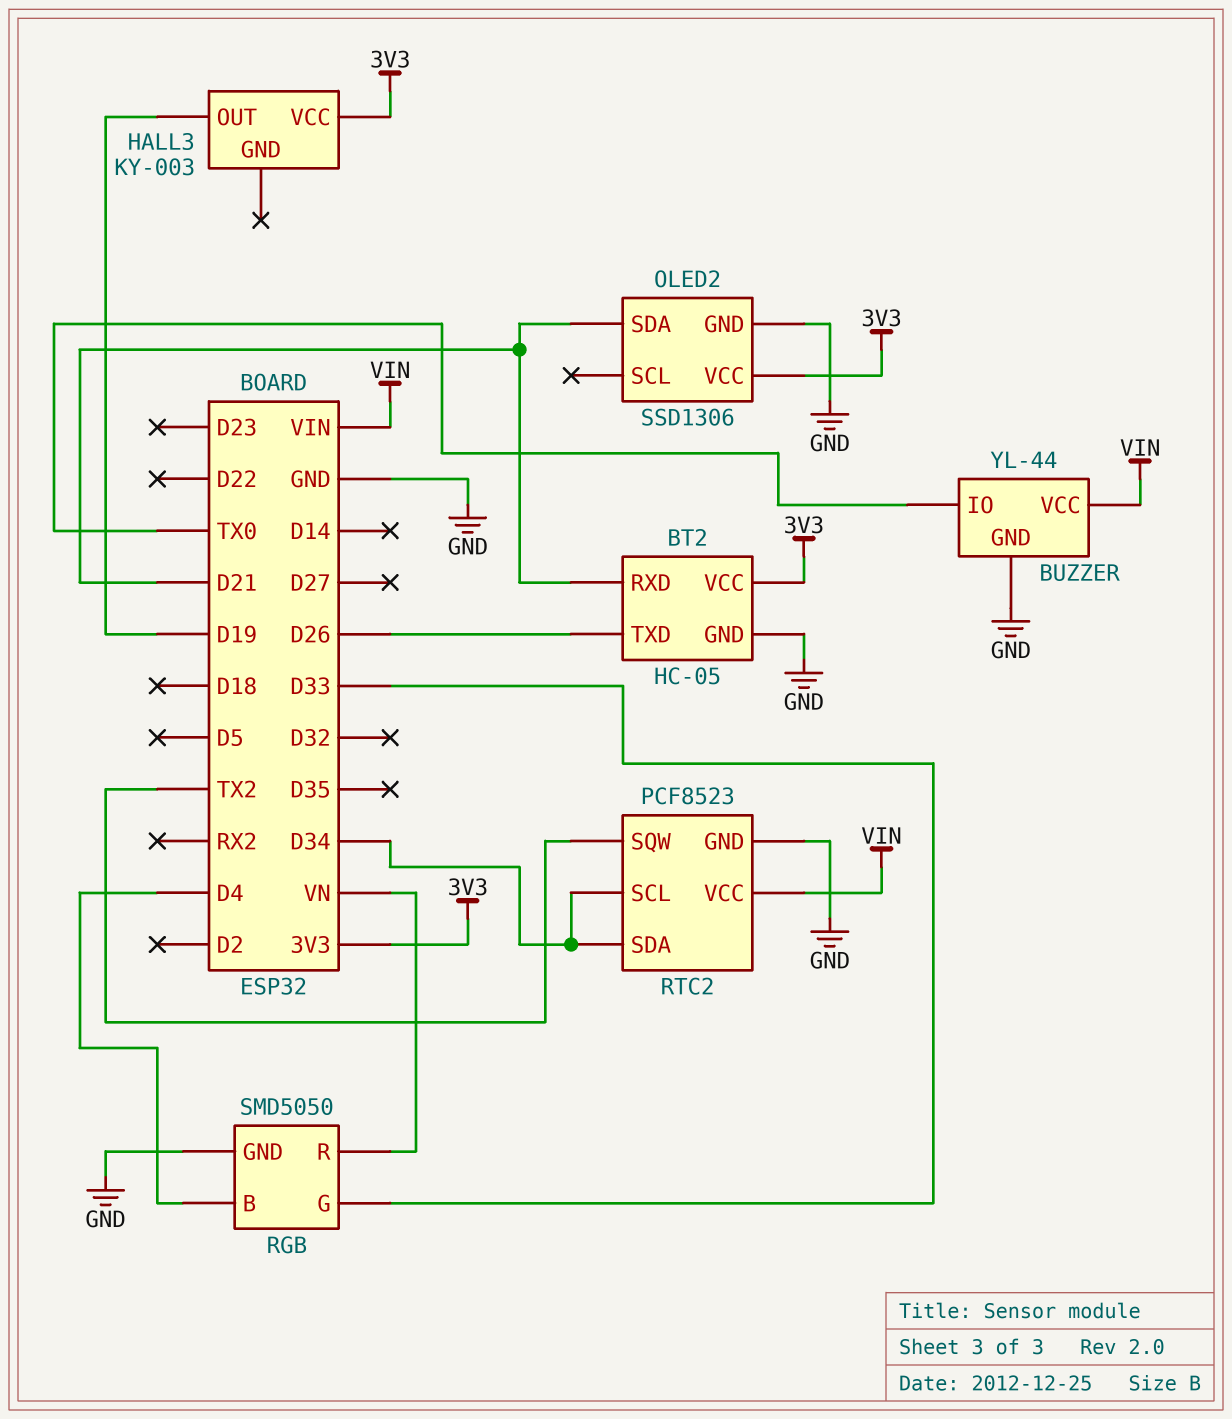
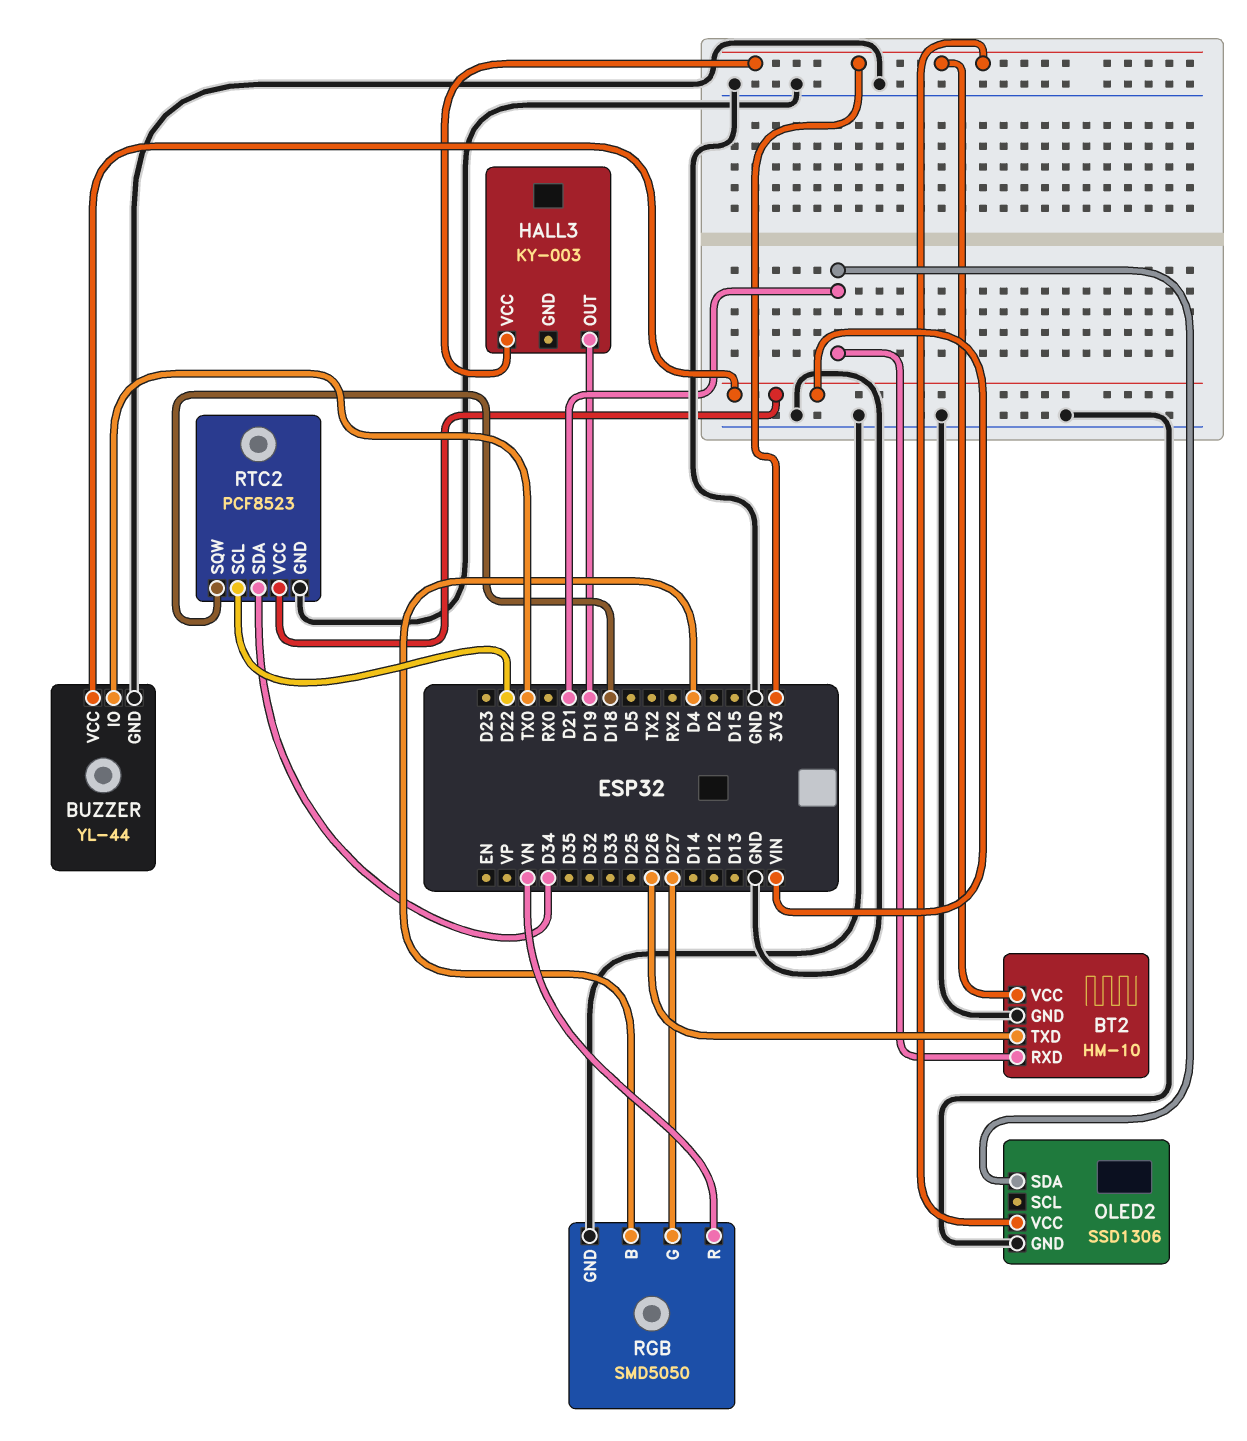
BT2: HC-05 -> HM-10
RGB pin G: D33 -> D27
RTC2 pin SCL: D34 -> D22
RTC2 pin SQW: TX2 -> D18

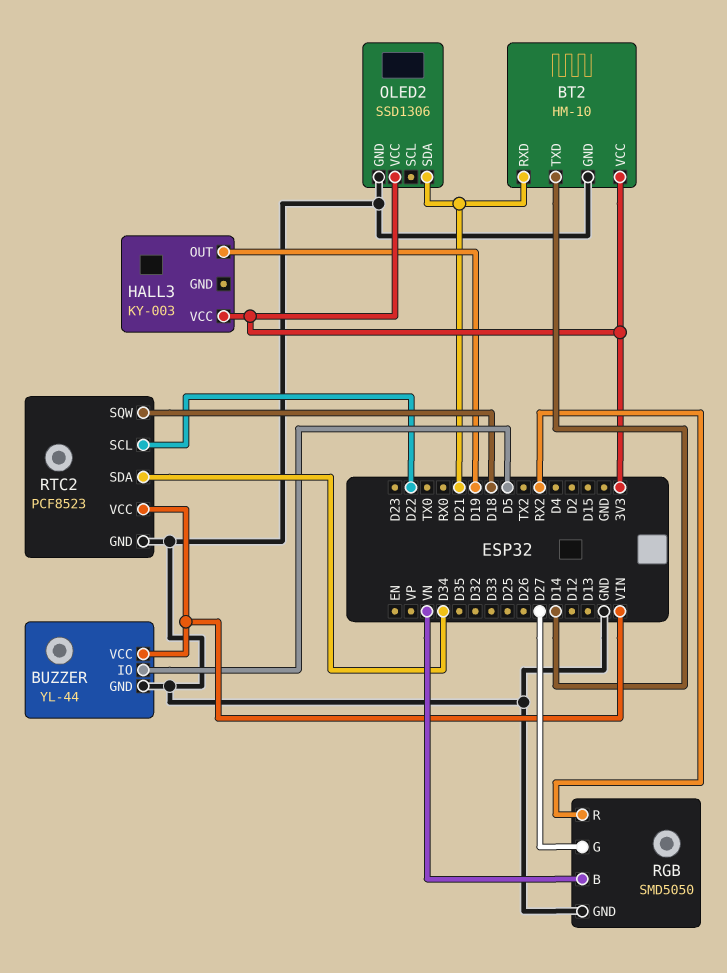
BT2 pin TXD: D26 -> D14
BUZZER pin IO: TX0 -> D5
RGB pin B: D4 -> VN
RGB pin R: VN -> RX2

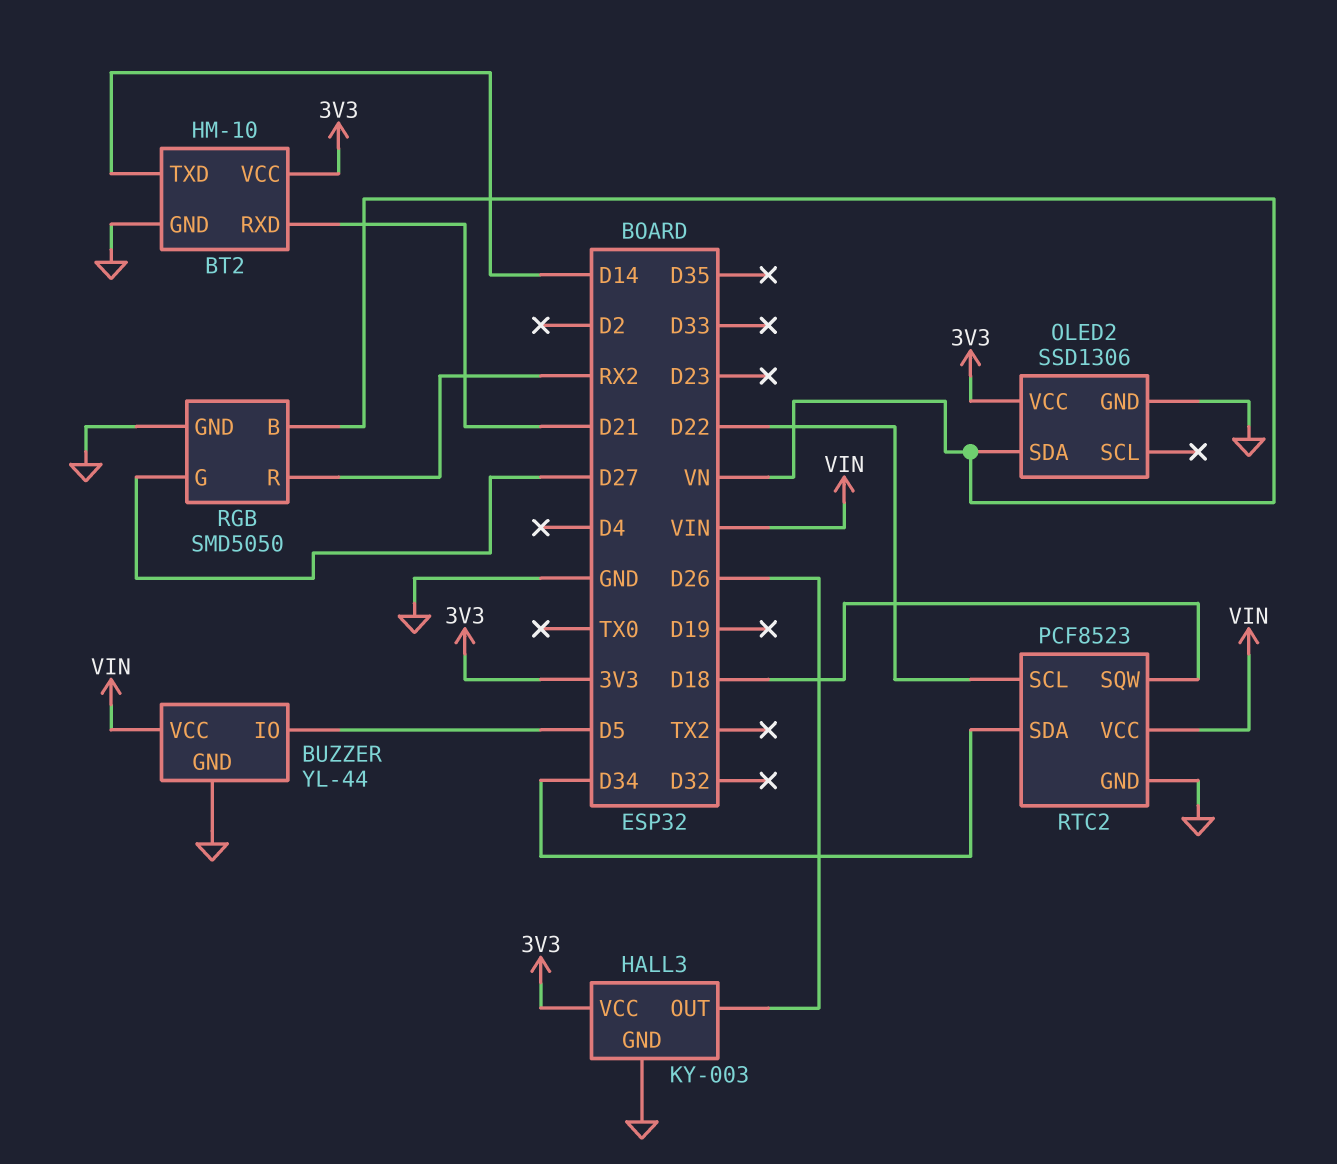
HALL3 pin GND: none -> GND
HALL3 pin OUT: D19 -> D26
OLED2 pin SDA: D21 -> VN

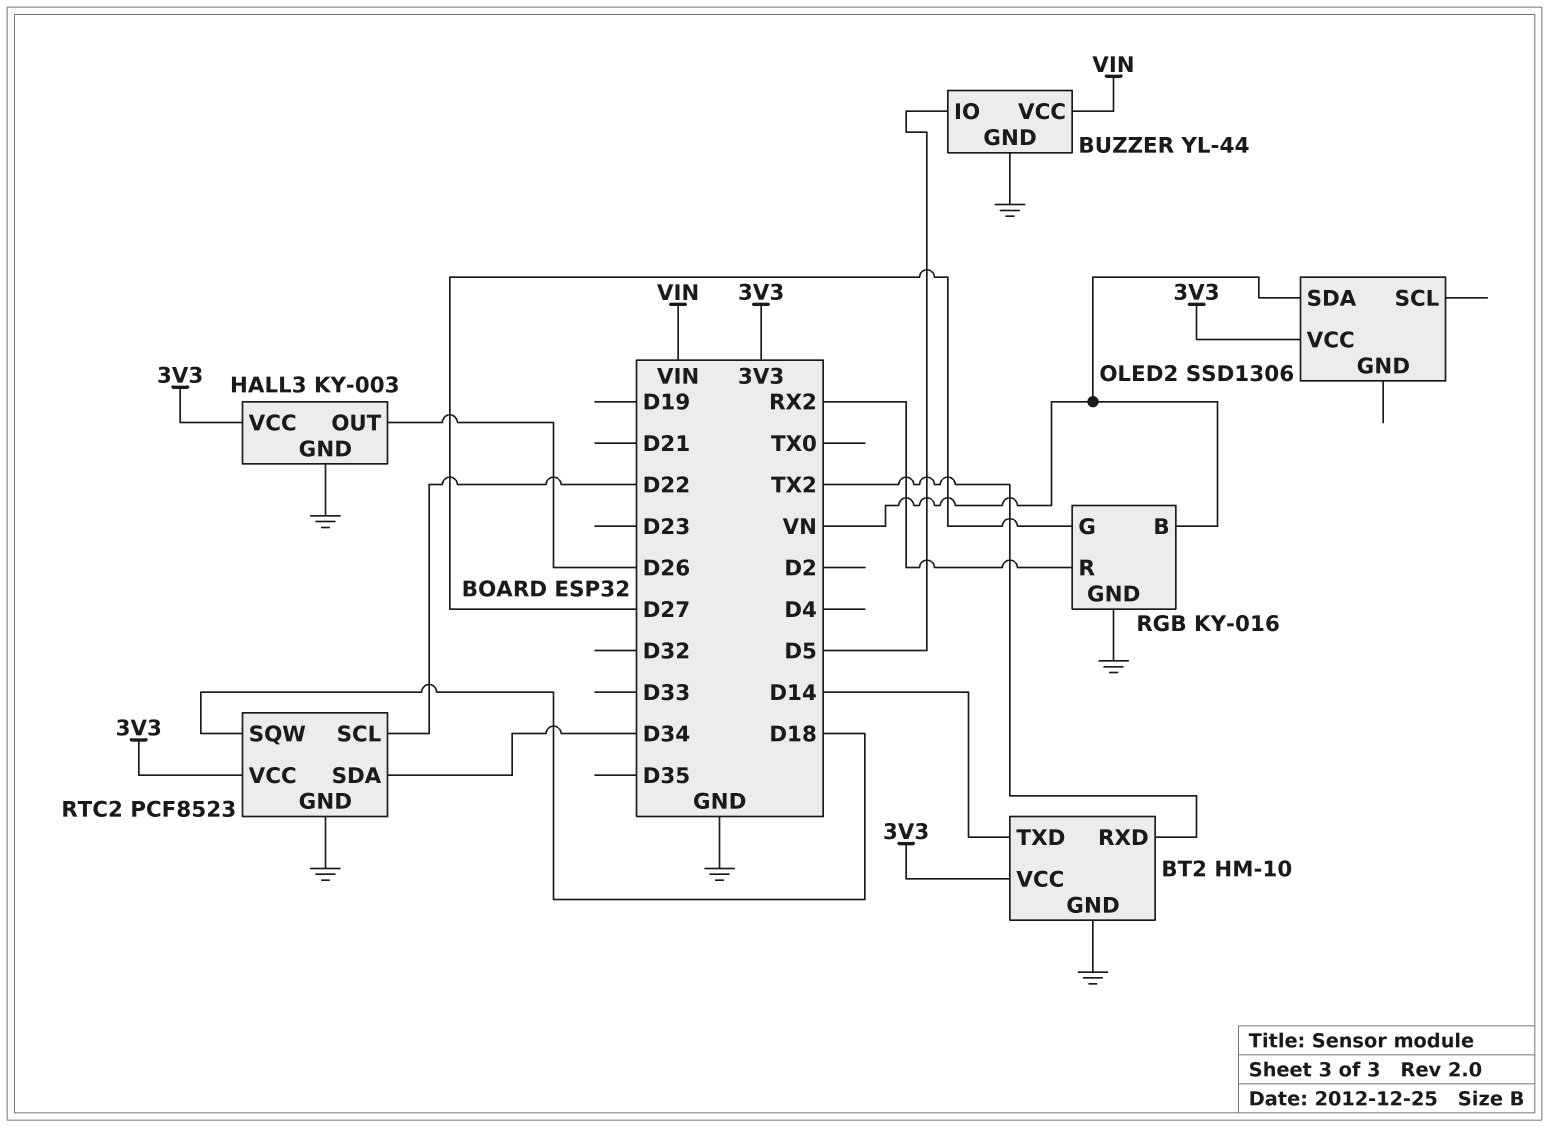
BT2 pin RXD: D21 -> TX2
OLED2 pin GND: GND -> none
RGB: SMD5050 -> KY-016
RTC2 pin VCC: VIN -> 3V3

